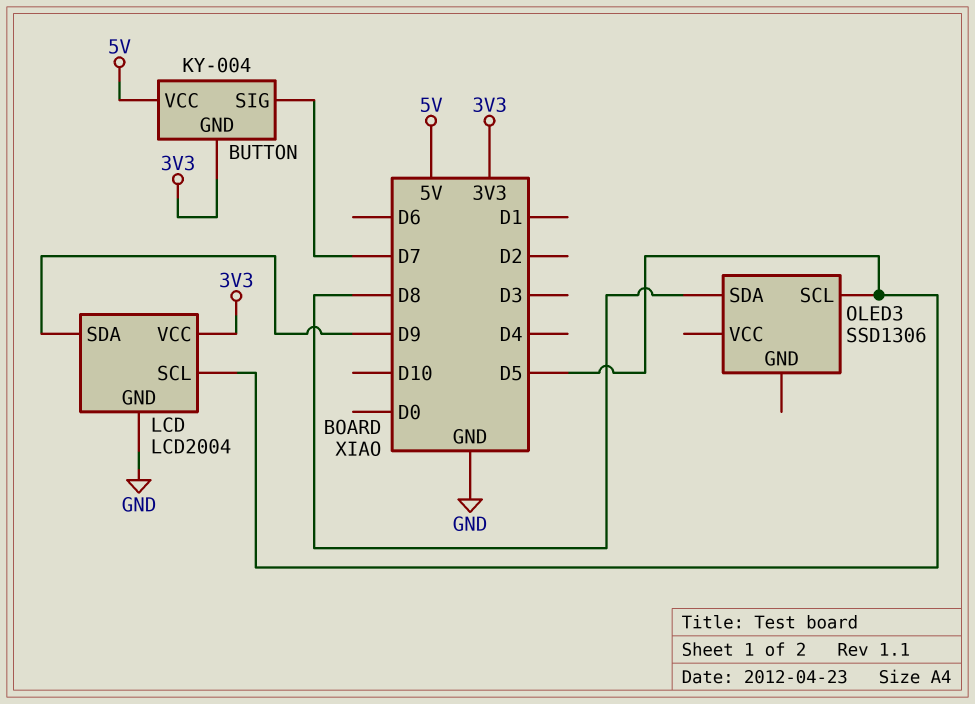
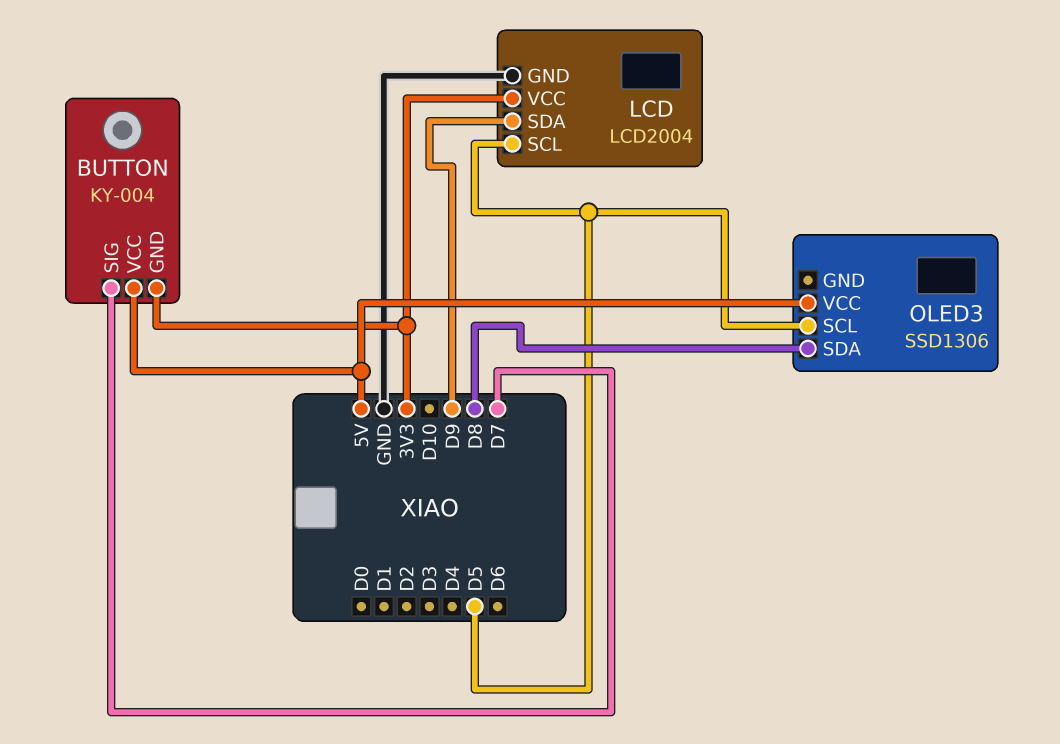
OLED3 pin VCC: none -> 5V

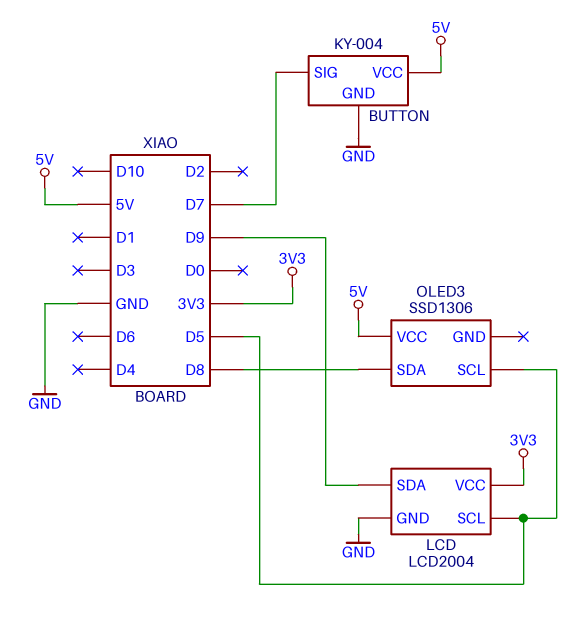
BUTTON pin GND: 3V3 -> GND

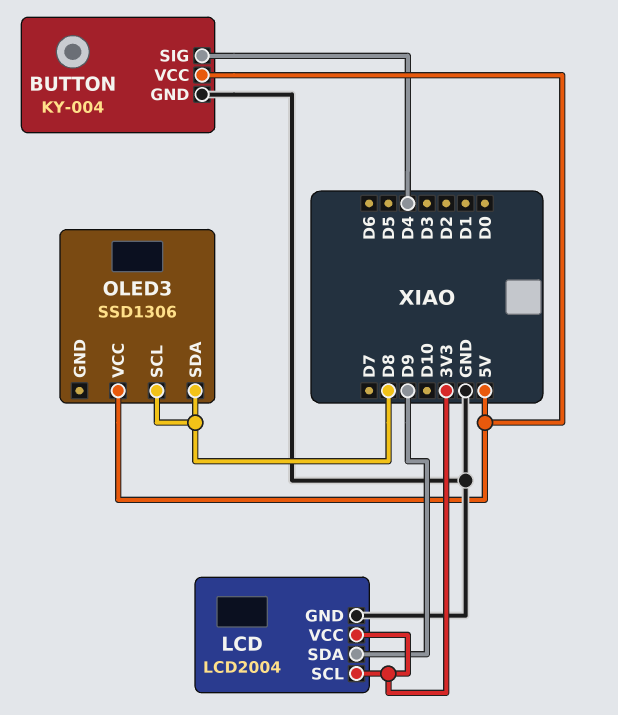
BUTTON pin SIG: D7 -> D4
LCD pin SCL: D5 -> 3V3
OLED3 pin SCL: D5 -> D8

